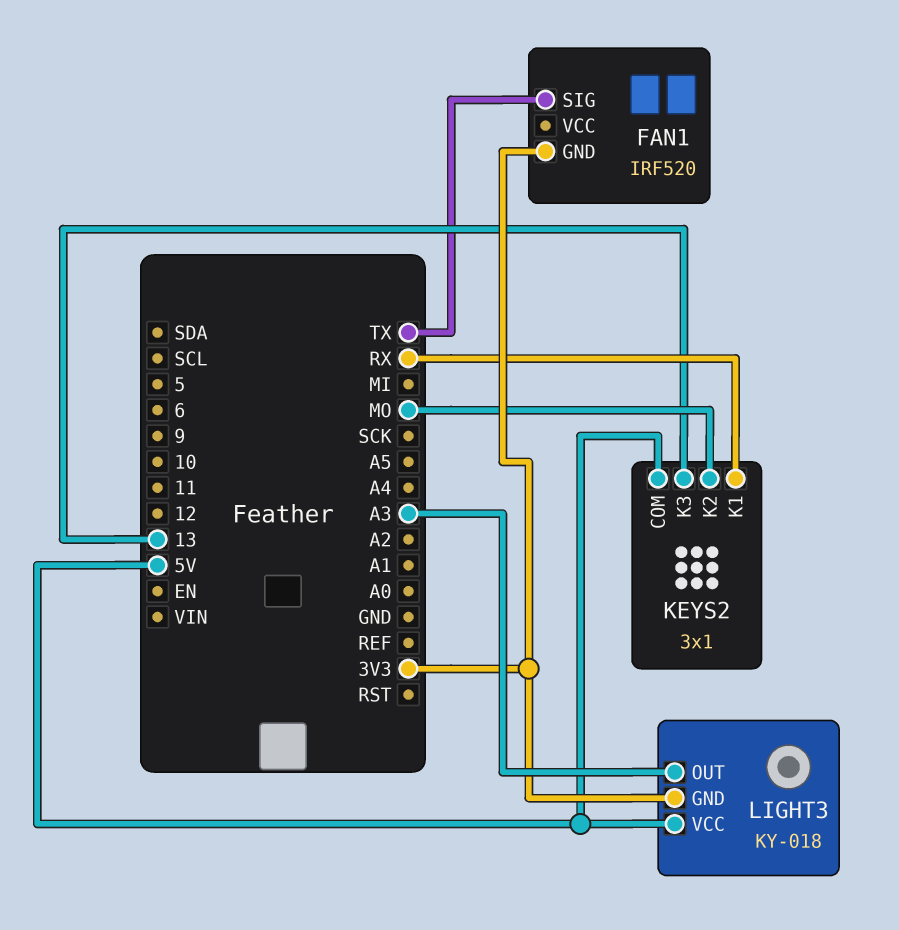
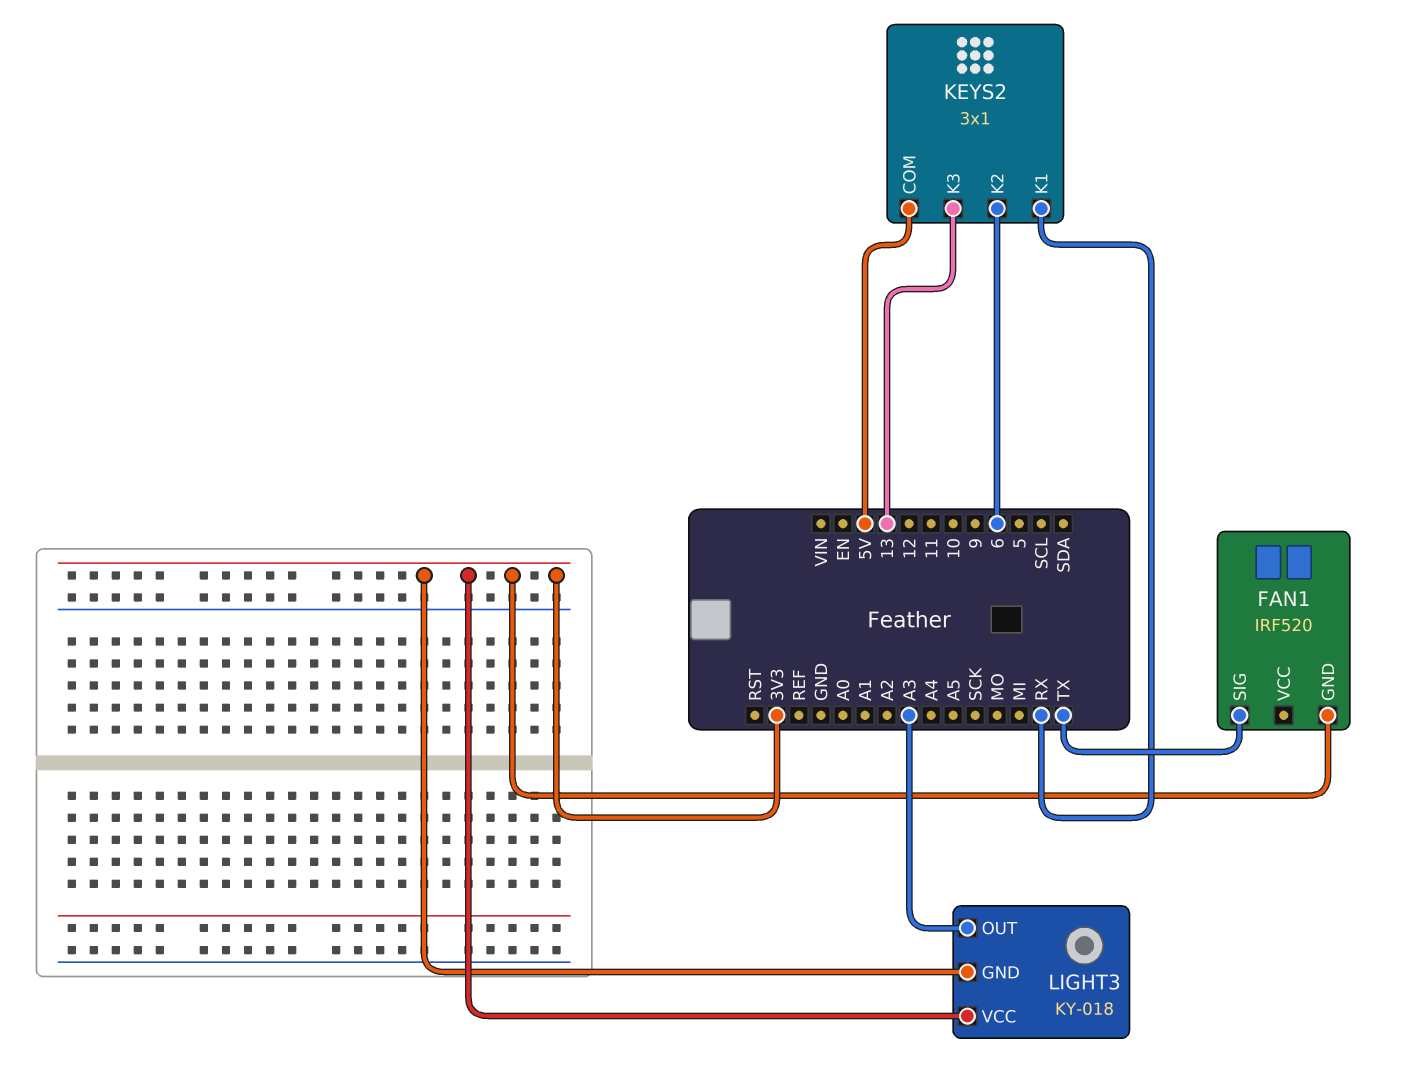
KEYS2 pin K2: MO -> 6
LIGHT3 pin VCC: 5V -> 3V3

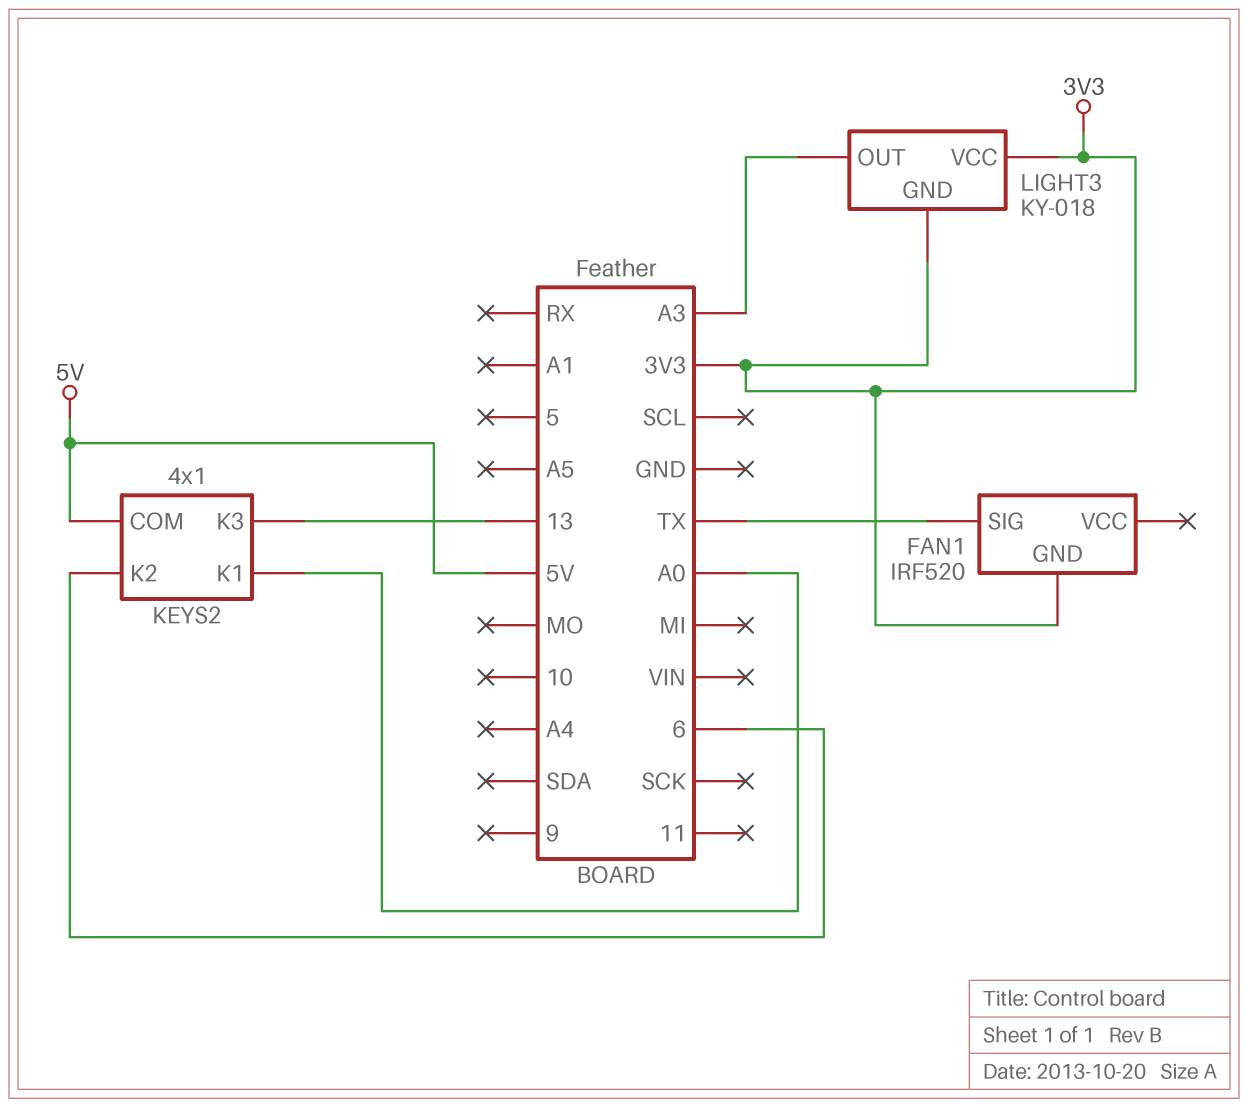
KEYS2: 3x1 -> 4x1
KEYS2 pin K1: RX -> A0

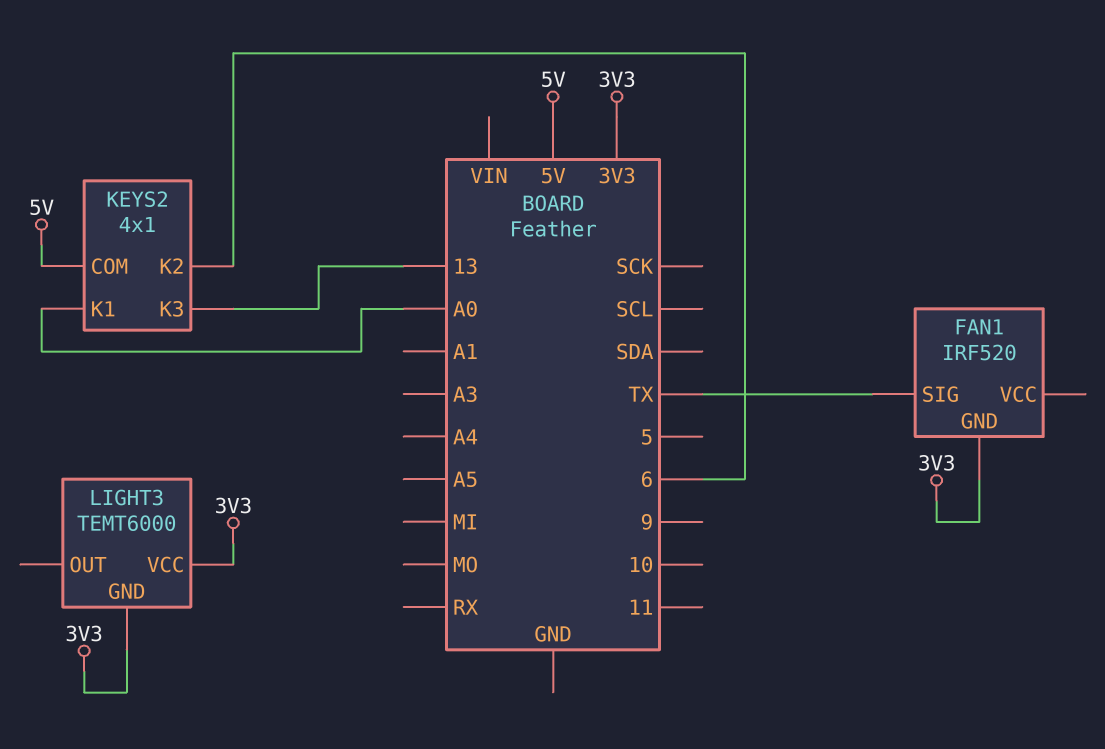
LIGHT3: KY-018 -> TEMT6000
LIGHT3 pin OUT: A3 -> none

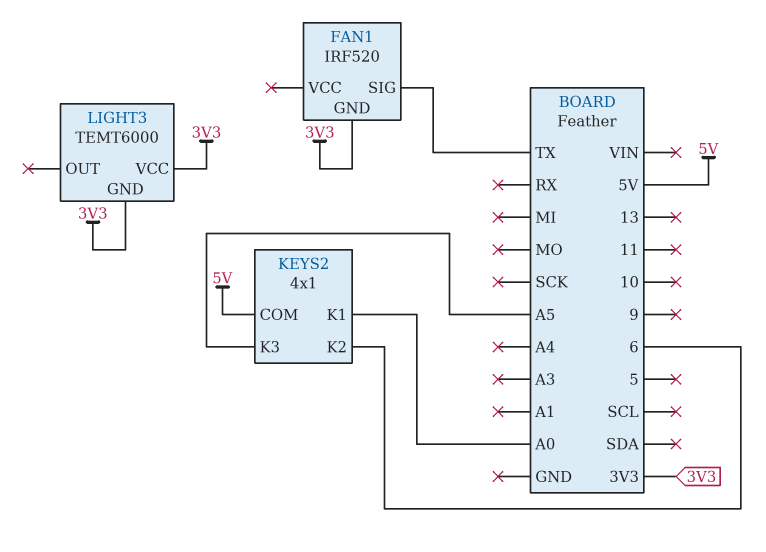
KEYS2 pin K3: 13 -> A5

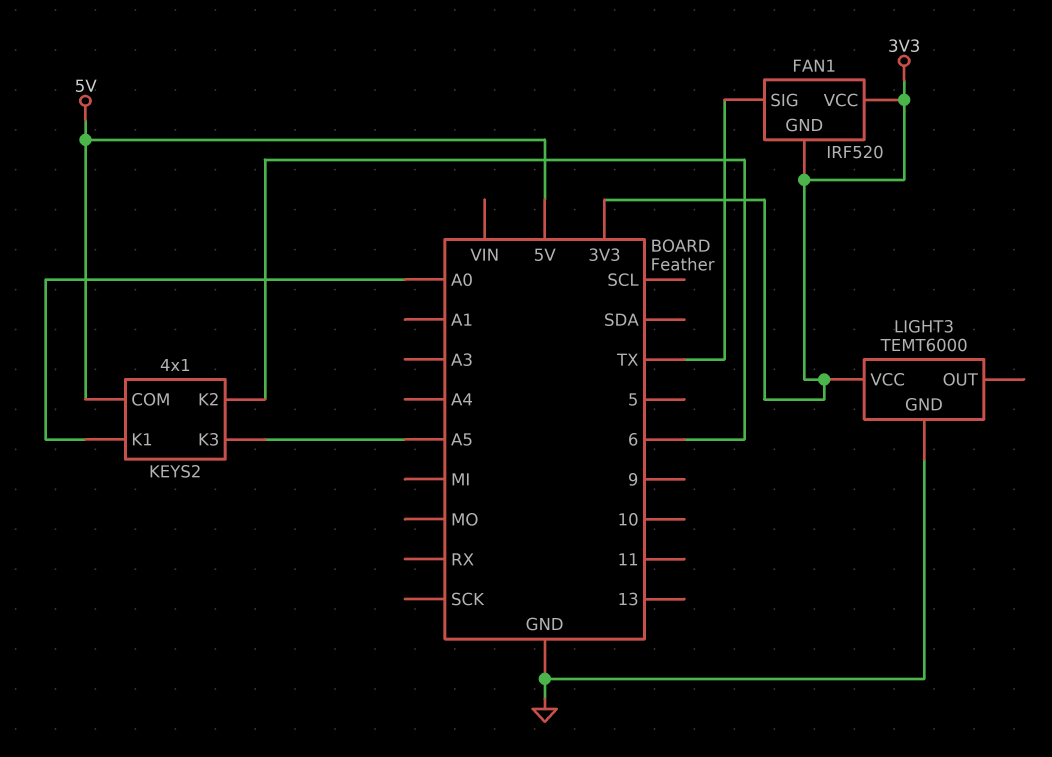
FAN1 pin VCC: none -> 3V3
LIGHT3 pin GND: 3V3 -> GND

